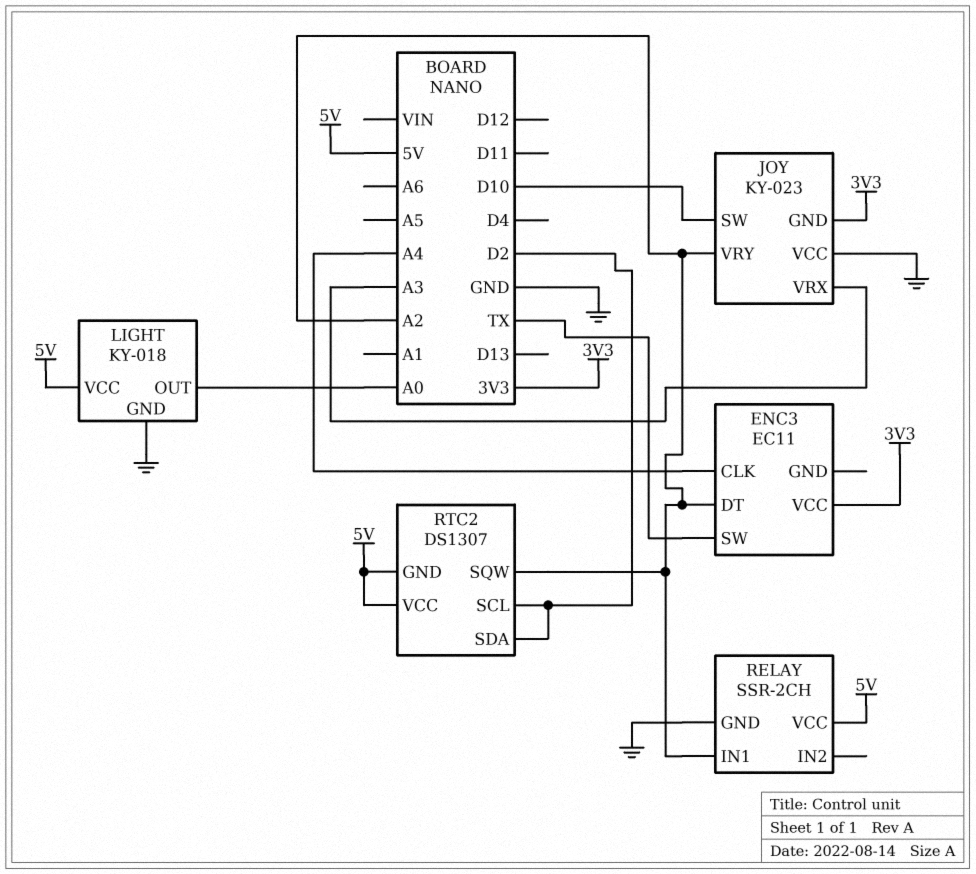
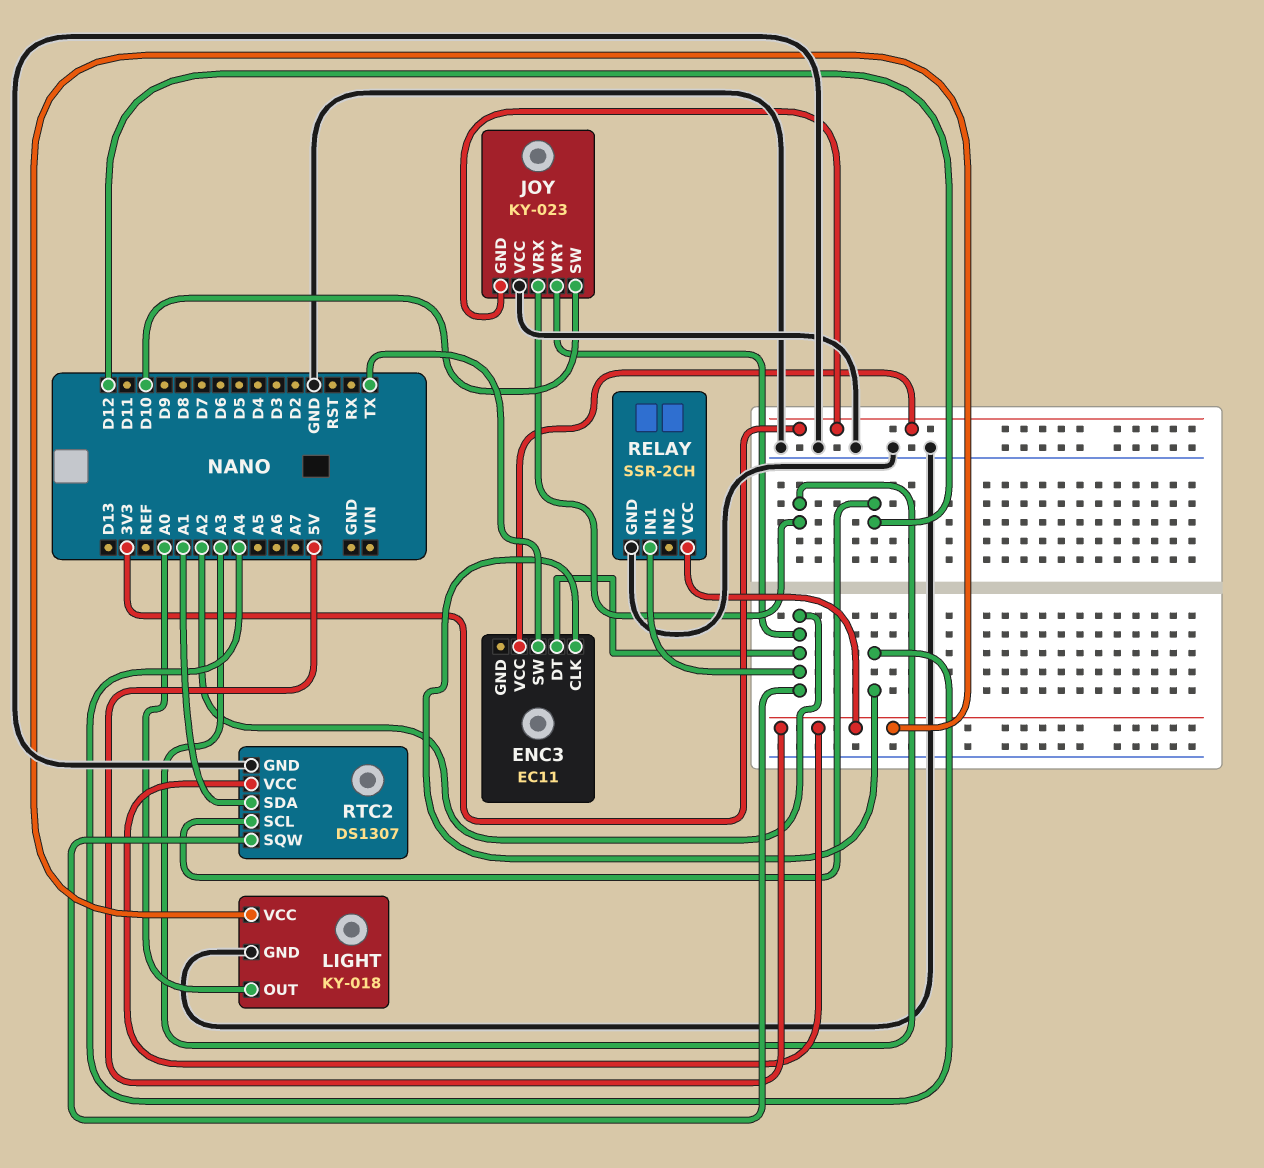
RTC2 pin GND: 5V -> GND
RTC2 pin SCL: D2 -> D12
RTC2 pin SDA: D2 -> A1

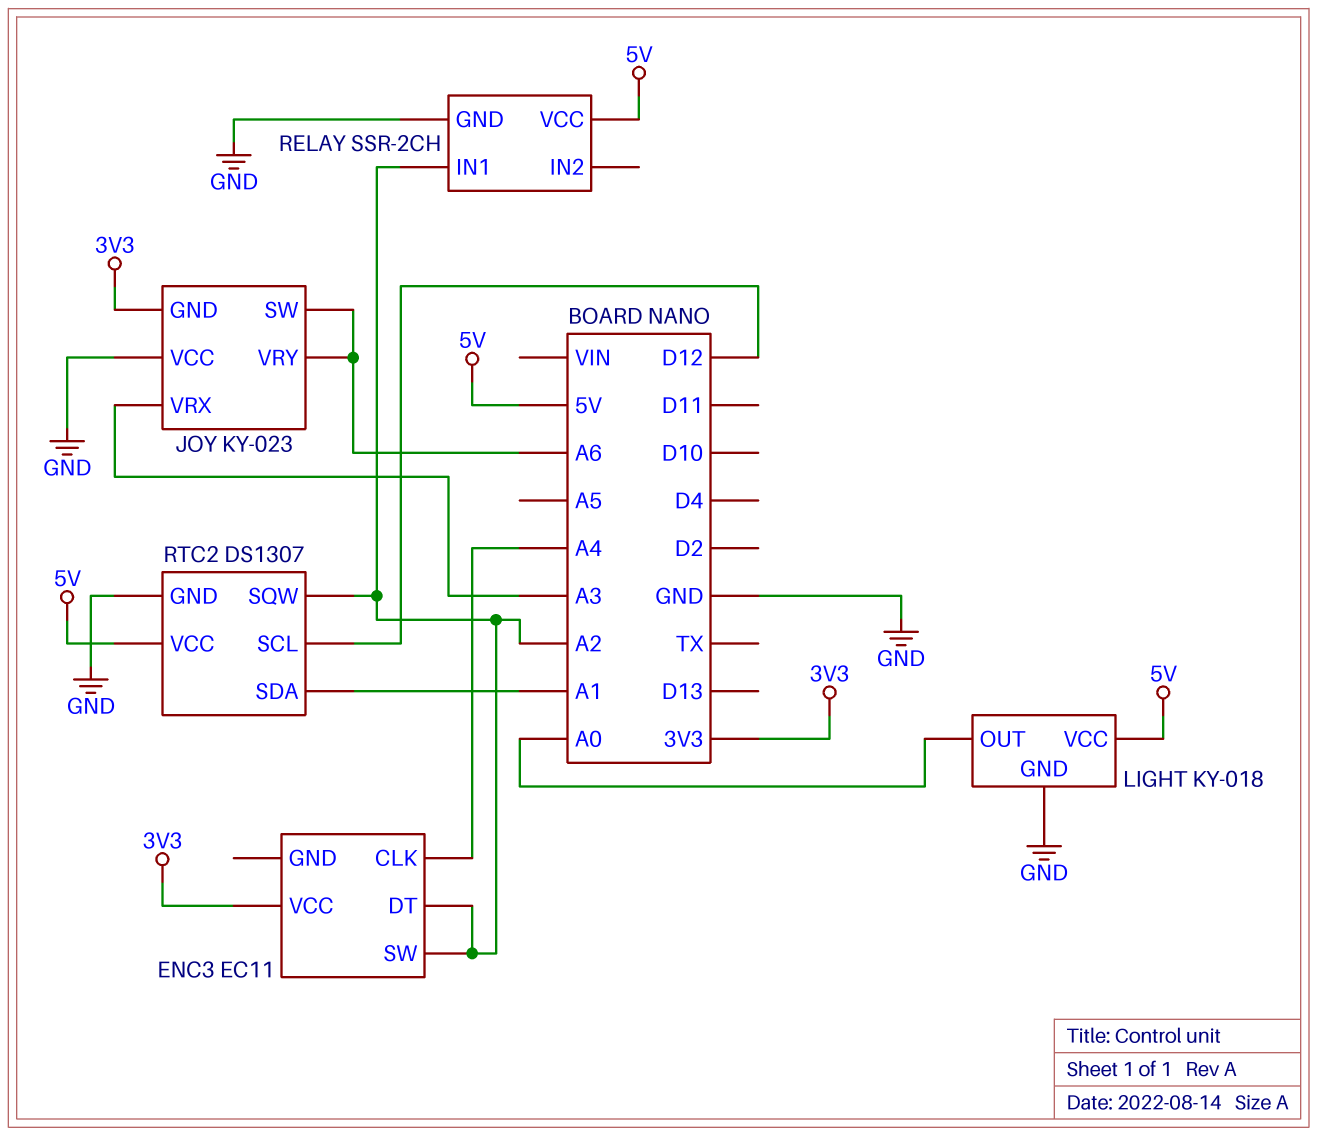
ENC3 pin SW: TX -> A2
JOY pin SW: D10 -> A6
JOY pin VRY: A2 -> A6

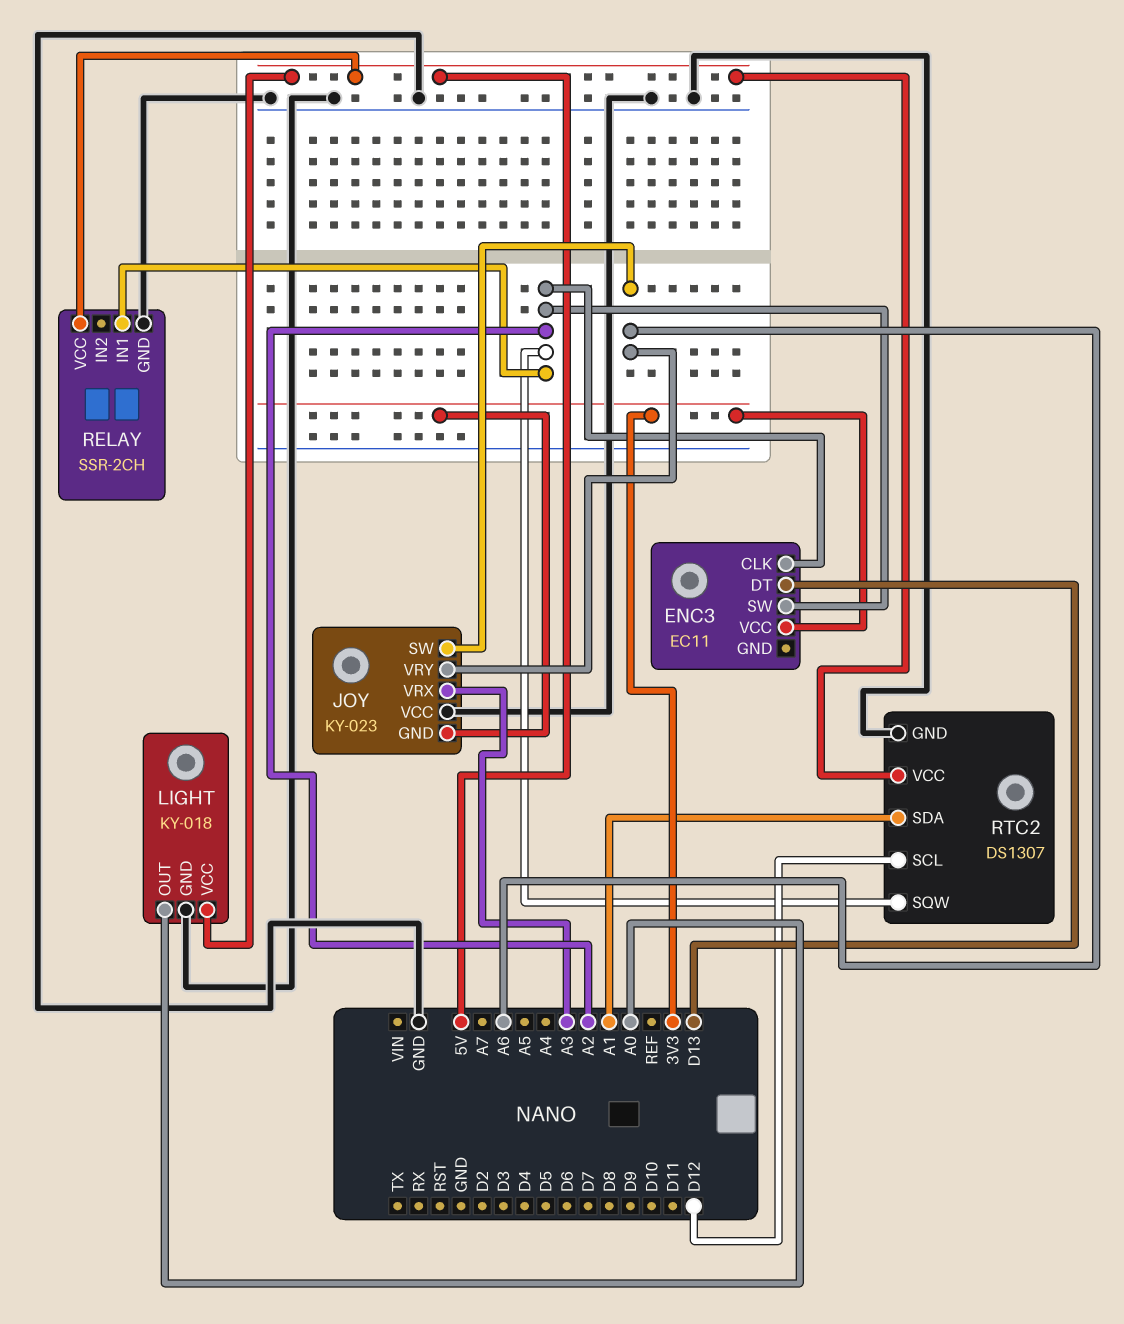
ENC3 pin CLK: A4 -> A2
ENC3 pin DT: A2 -> D13

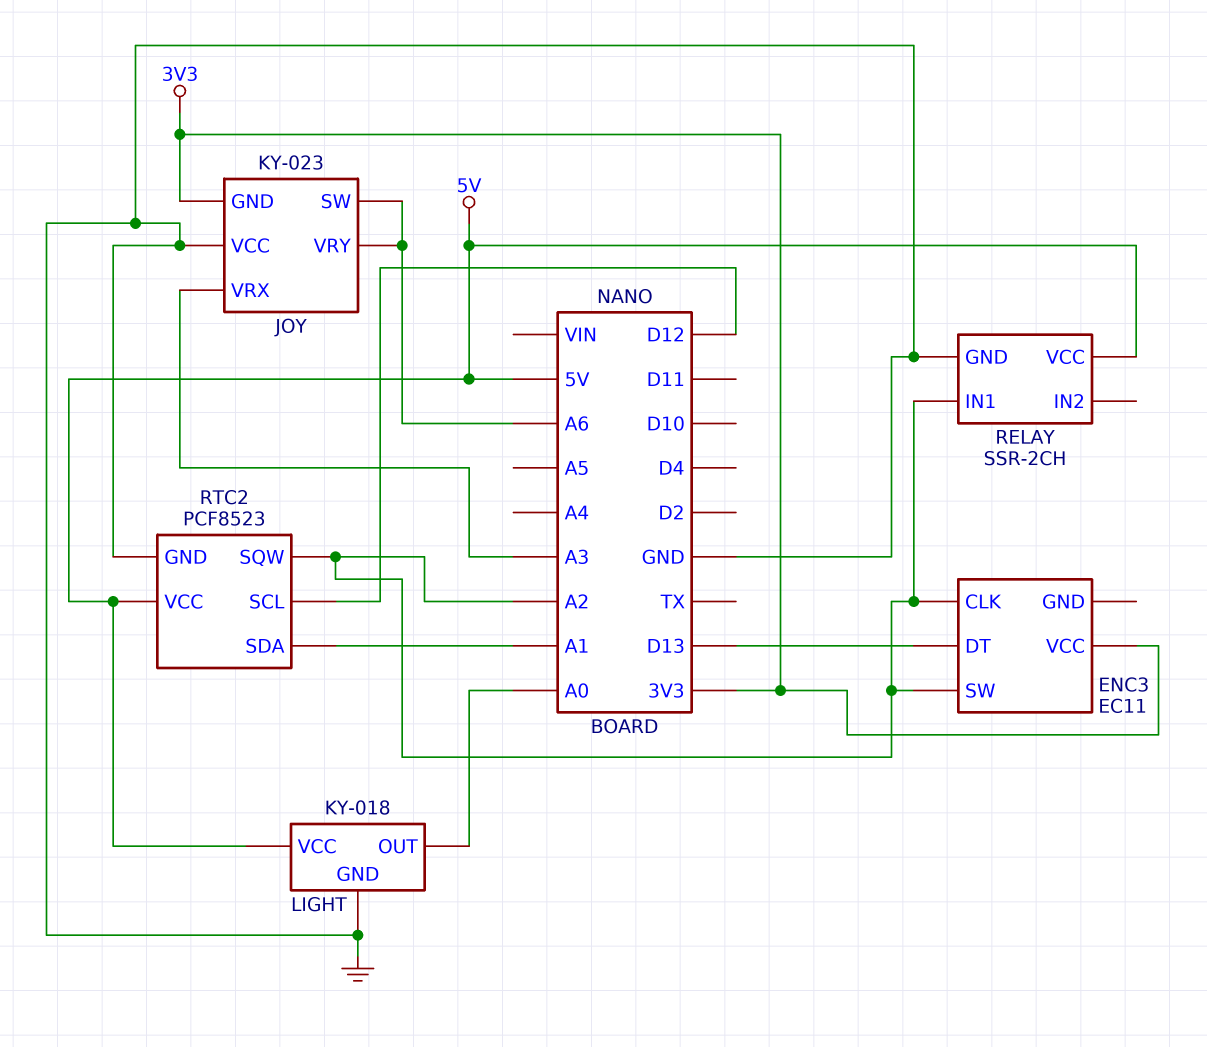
RTC2: DS1307 -> PCF8523

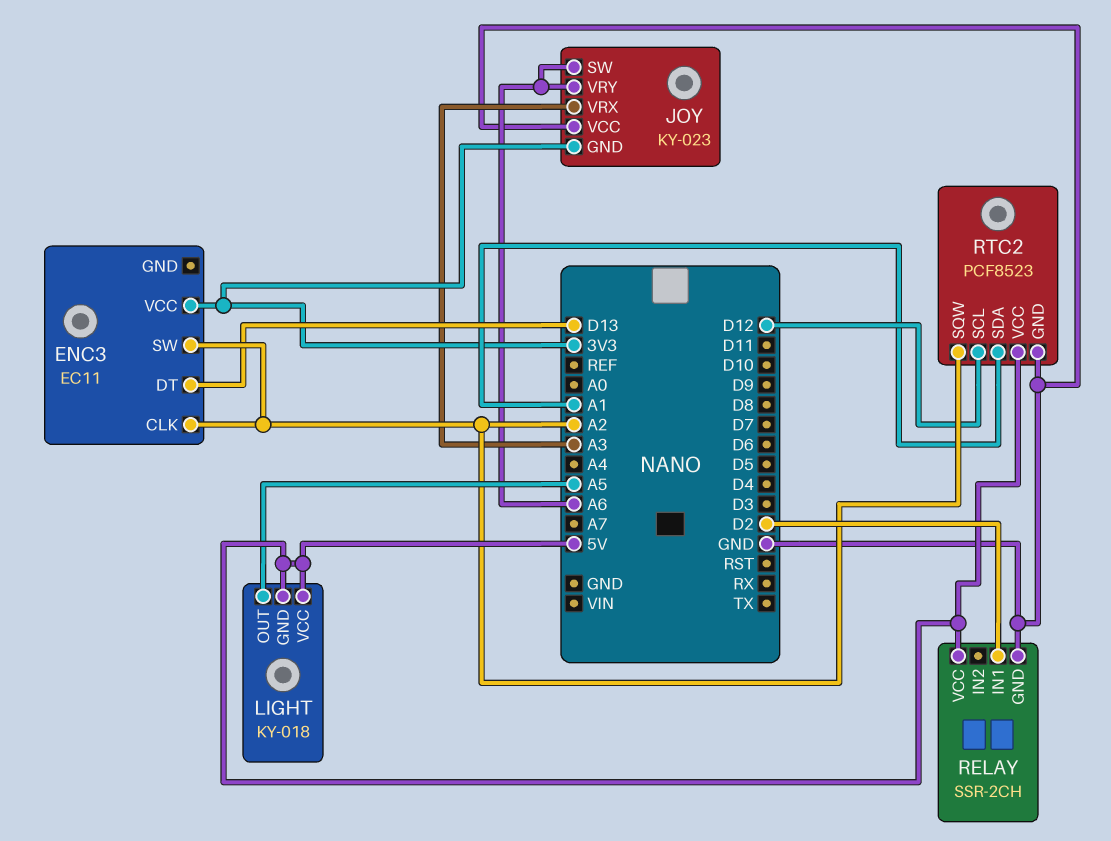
LIGHT pin GND: GND -> 5V
LIGHT pin OUT: A0 -> A5
RELAY pin IN1: A2 -> D2

